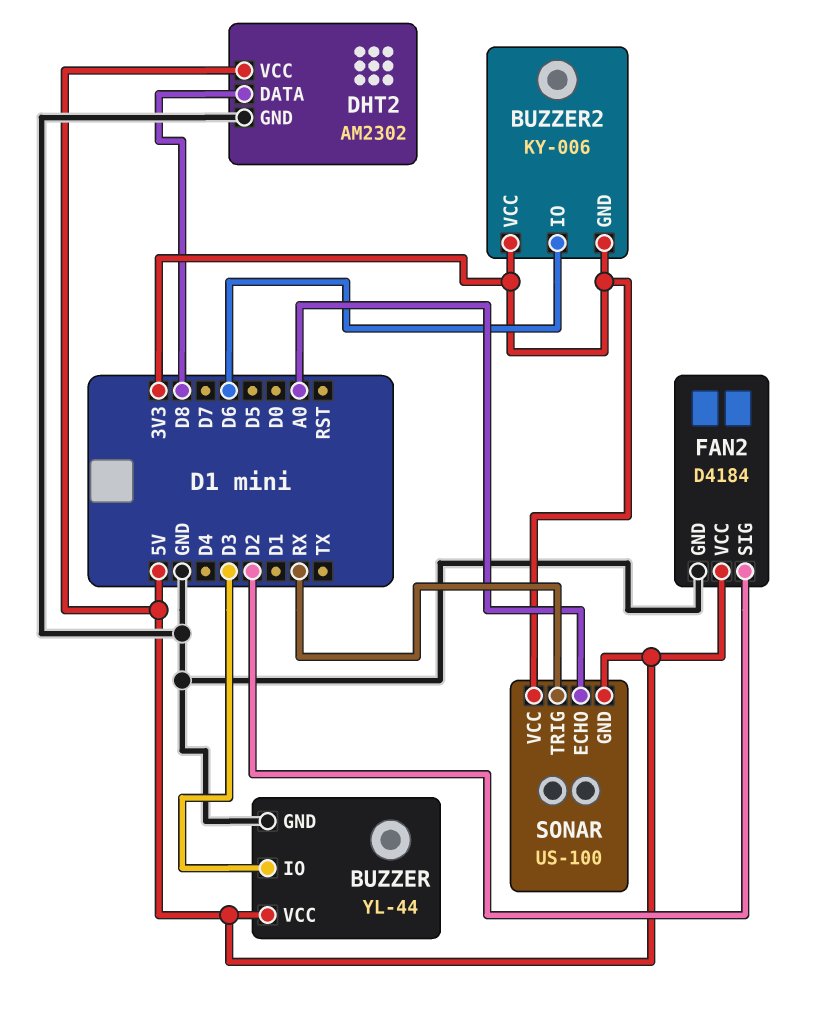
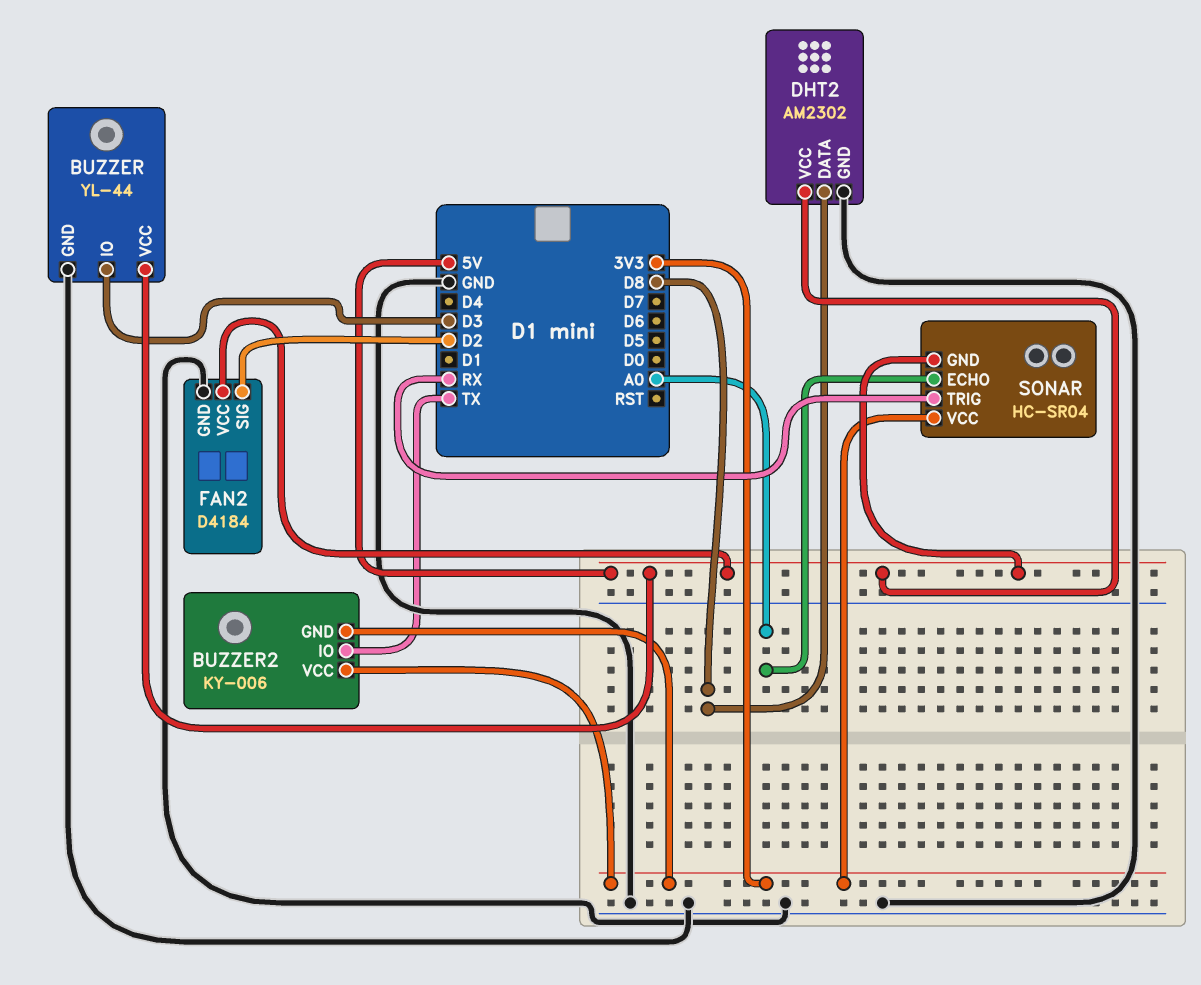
BUZZER2 pin IO: D6 -> TX
SONAR: US-100 -> HC-SR04

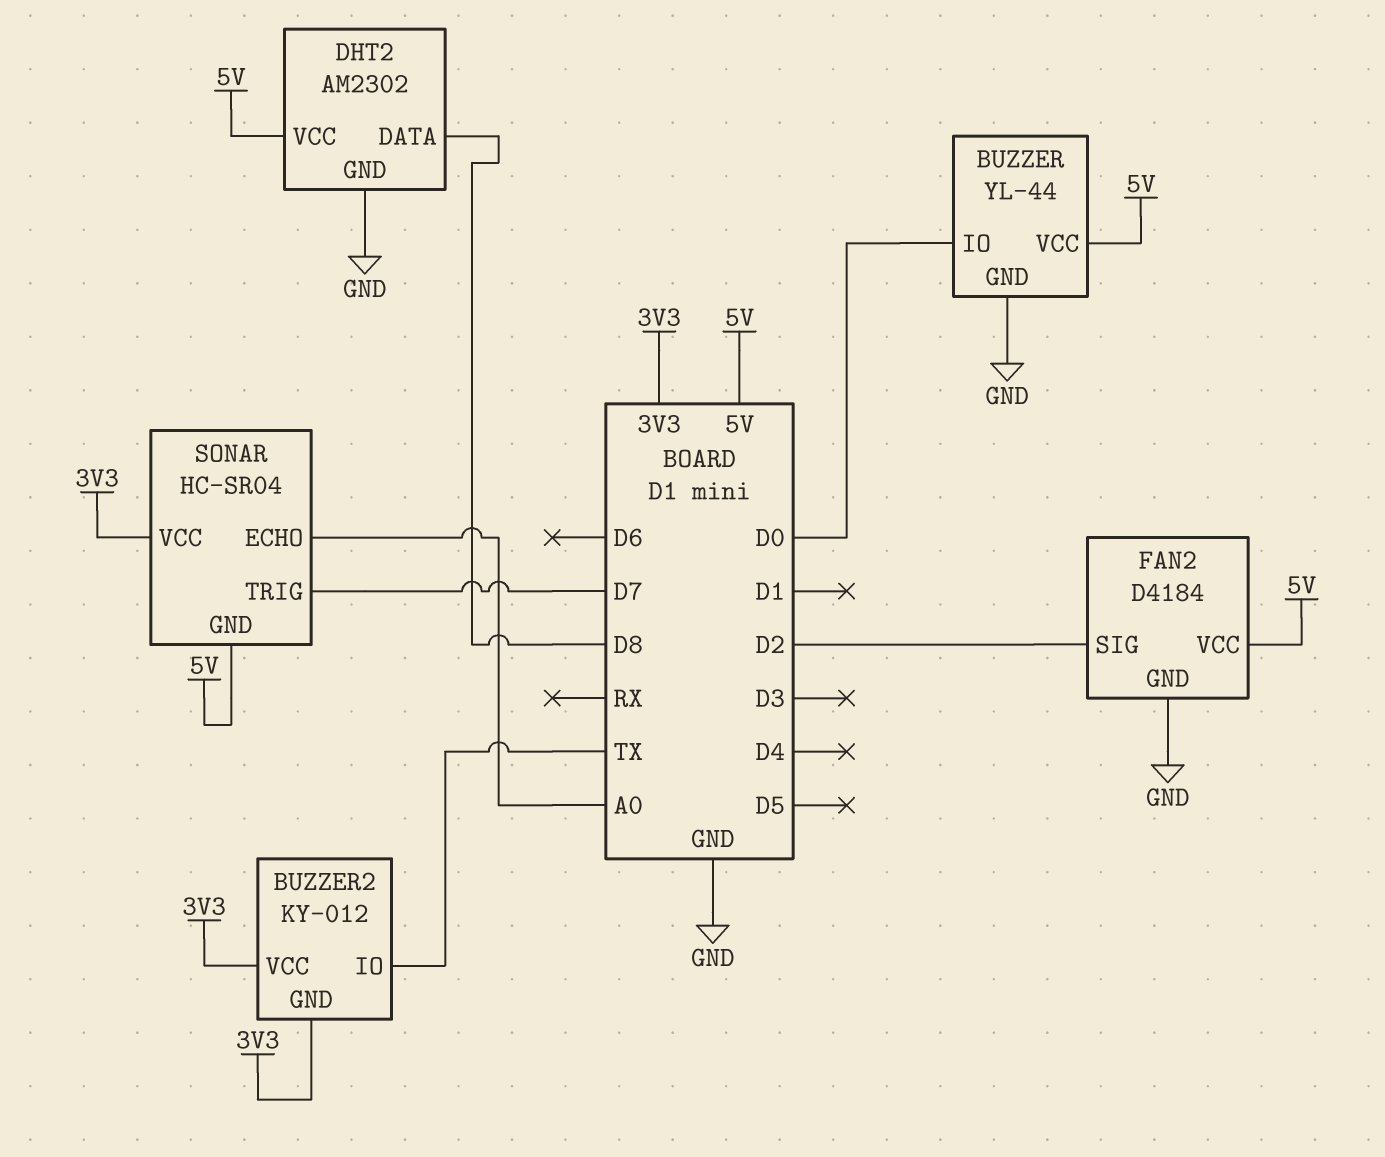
BUZZER pin IO: D3 -> D0
BUZZER2: KY-006 -> KY-012
SONAR pin TRIG: RX -> D7

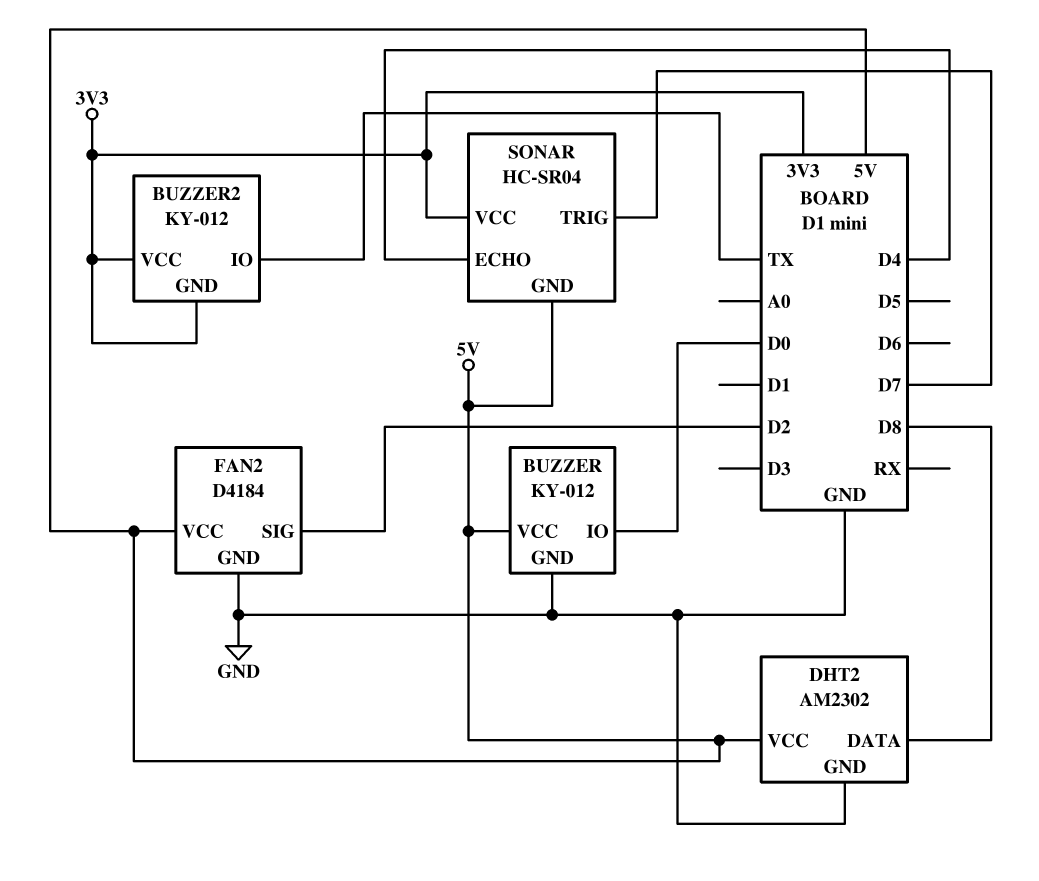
BUZZER: YL-44 -> KY-012
SONAR pin ECHO: A0 -> D4

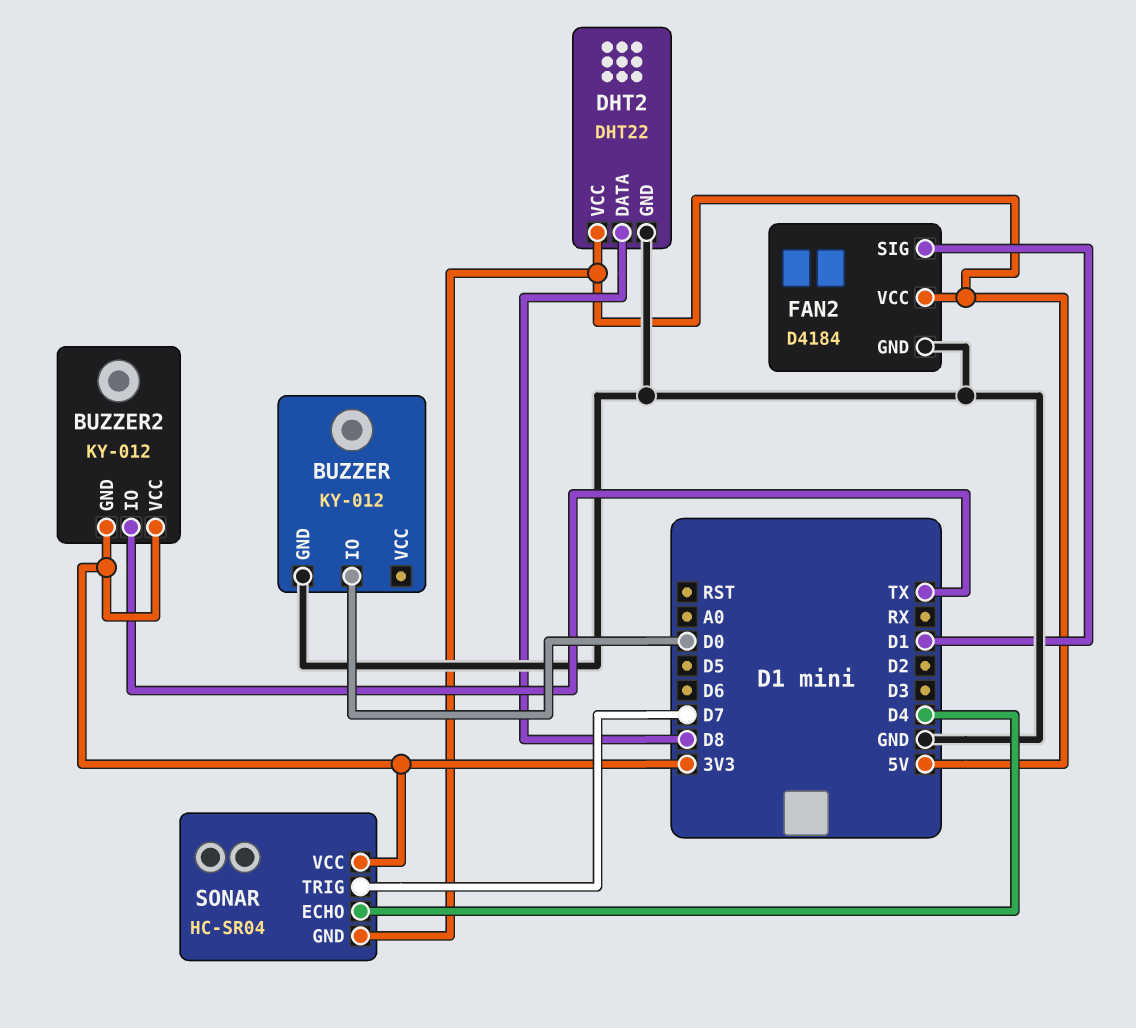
BUZZER pin VCC: 5V -> none
DHT2: AM2302 -> DHT22
FAN2 pin SIG: D2 -> D1

